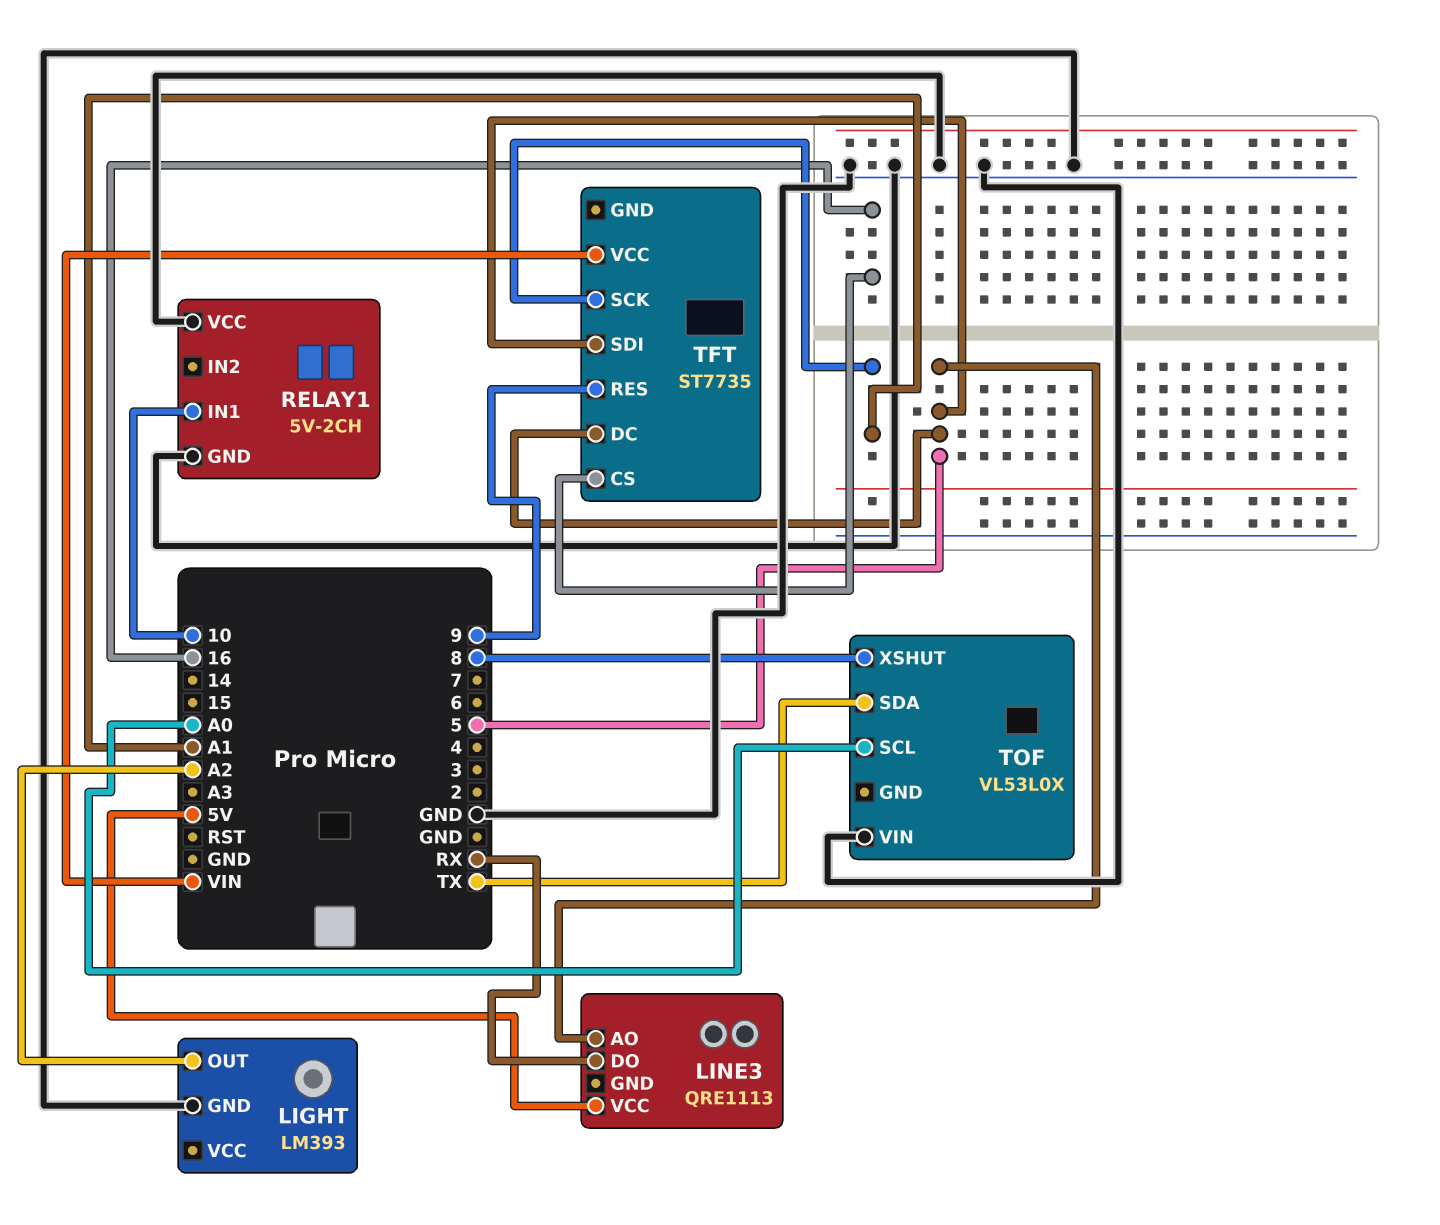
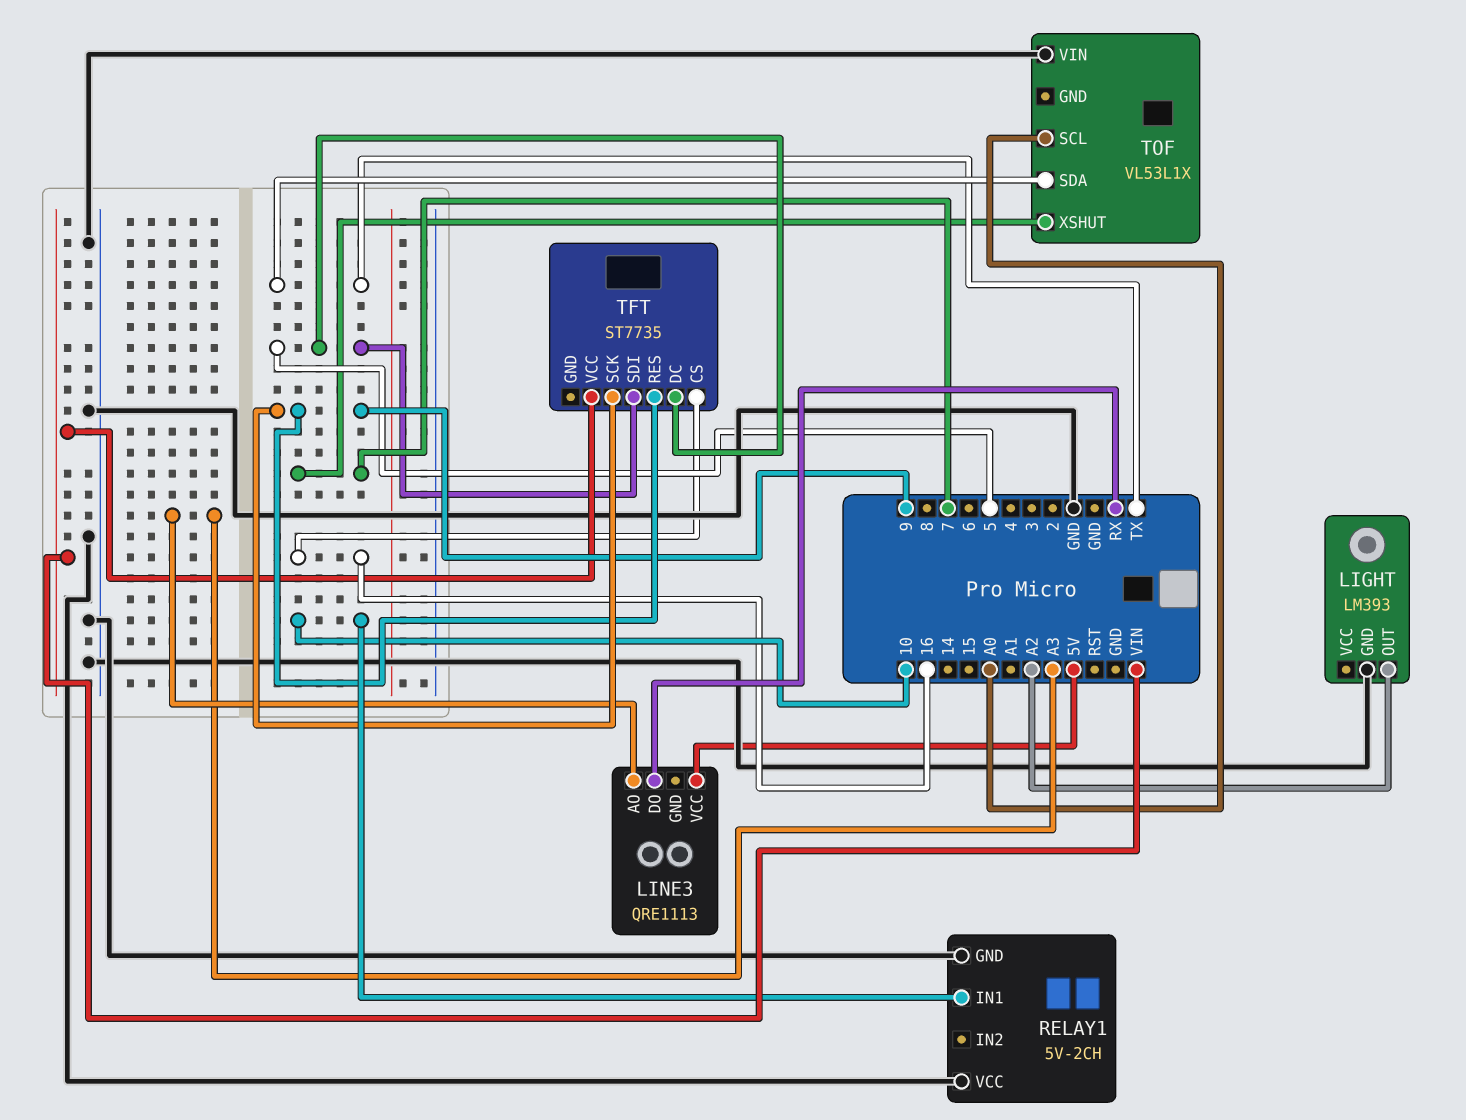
LINE3 pin AO: 5 -> A3
TFT pin SCK: A1 -> 9
TOF: VL53L0X -> VL53L1X
TOF pin XSHUT: 8 -> 7

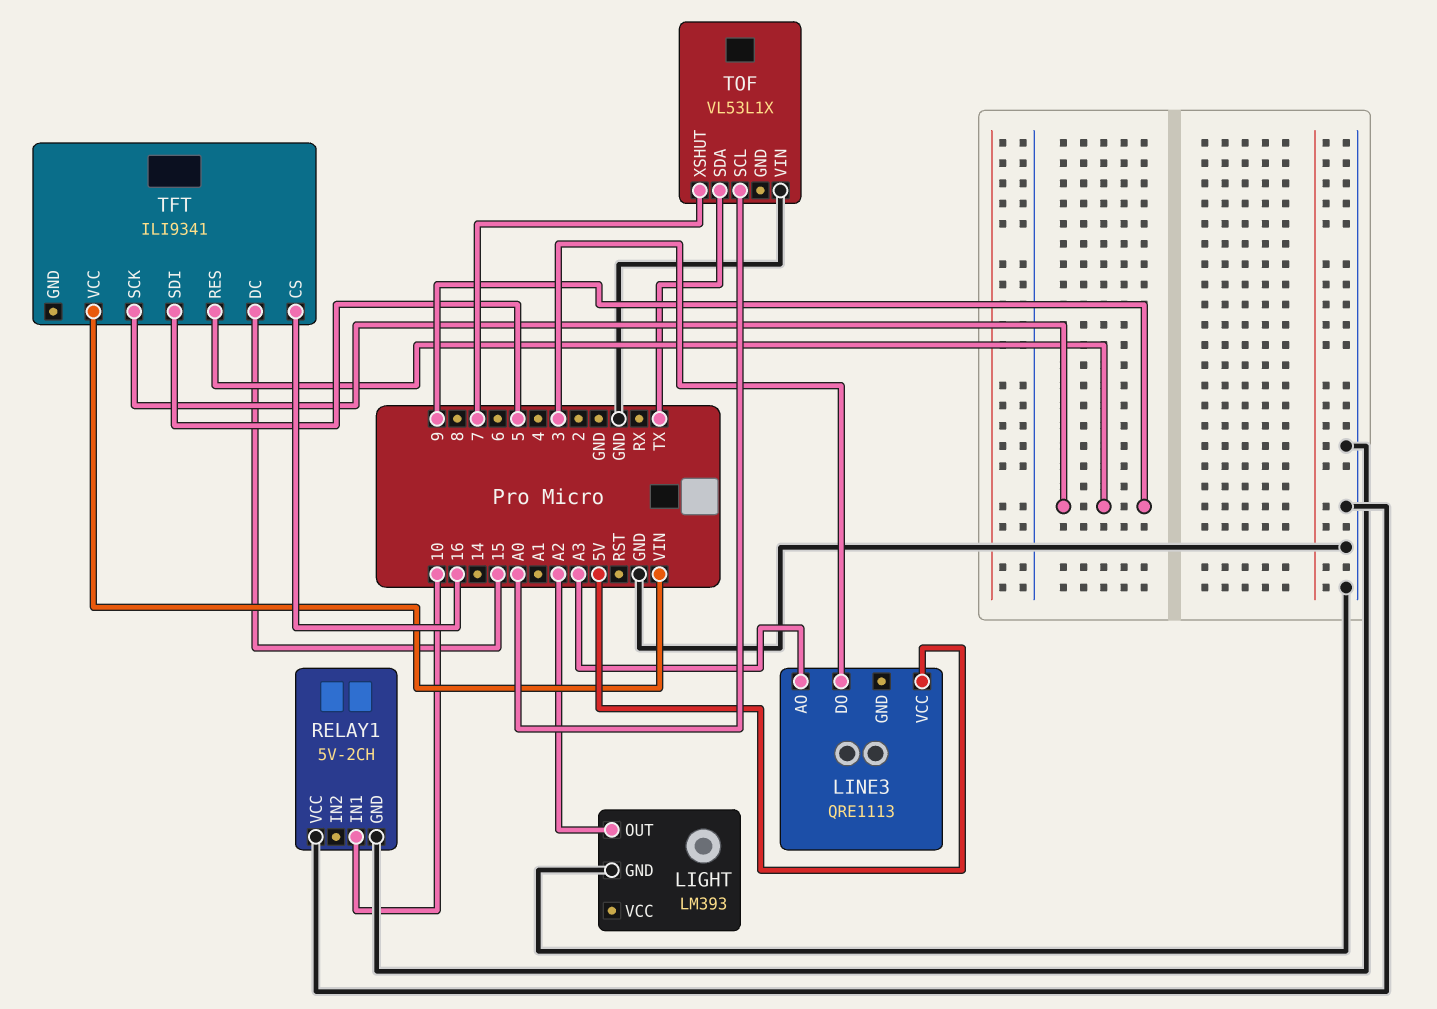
LINE3 pin DO: RX -> 3
TFT: ST7735 -> ILI9341
TFT pin DC: 5 -> 15

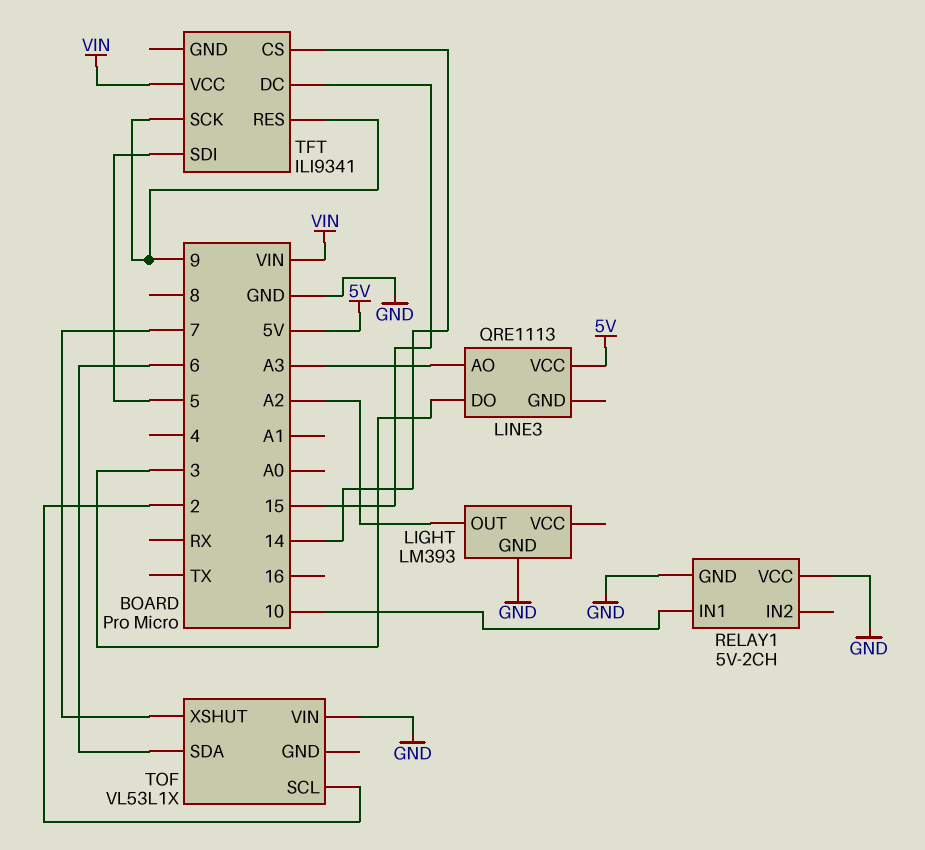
TFT pin CS: 16 -> 14
TOF pin SCL: A0 -> 2
TOF pin SDA: TX -> 6

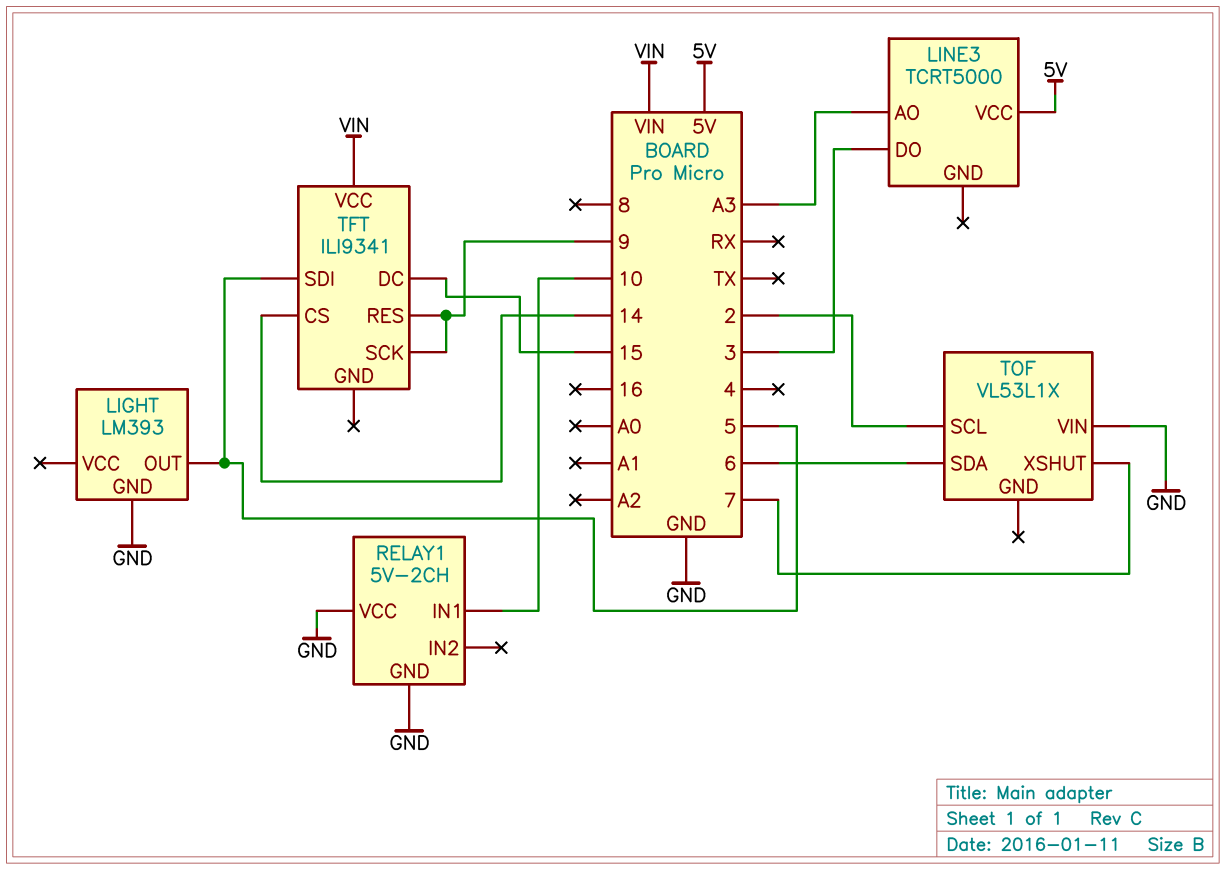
LIGHT pin OUT: A2 -> 5
LINE3: QRE1113 -> TCRT5000

